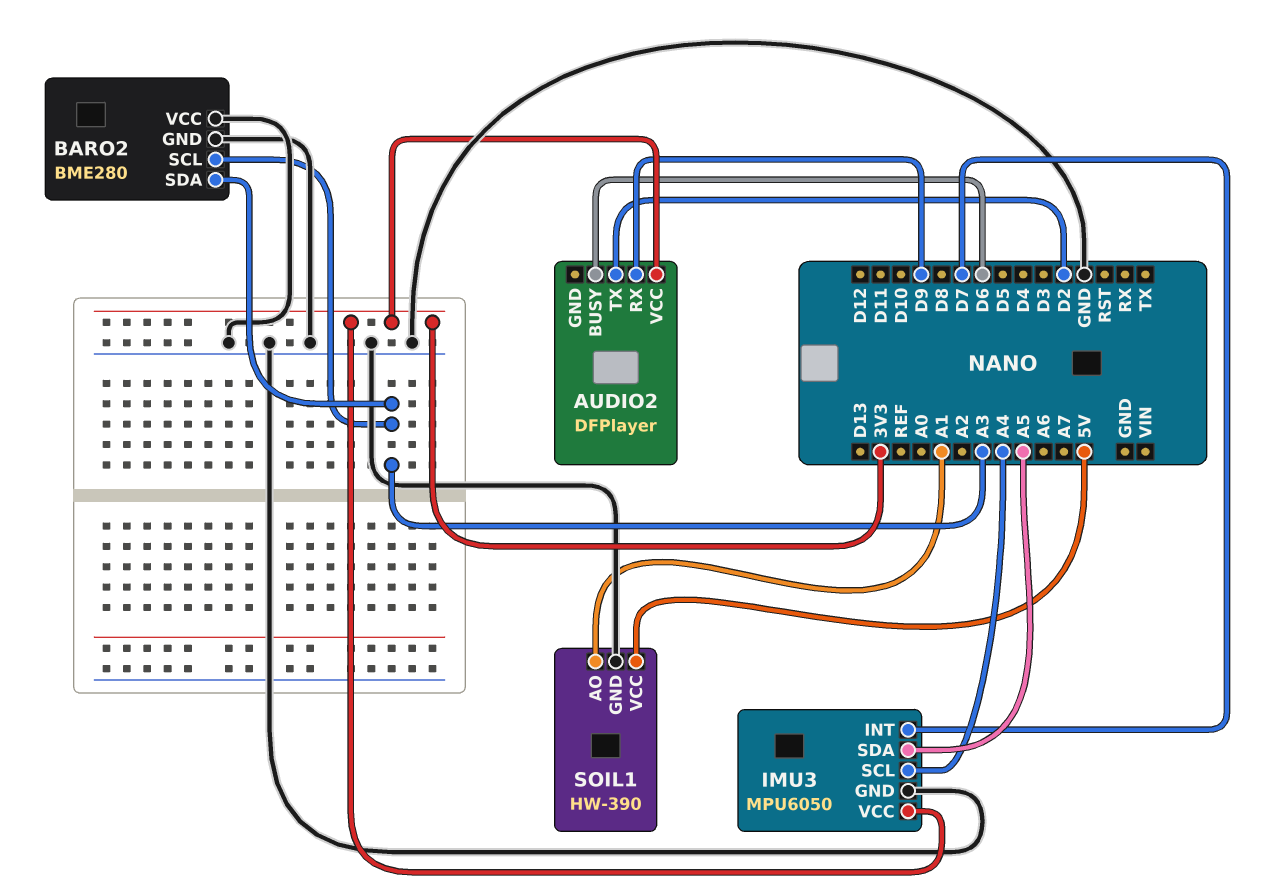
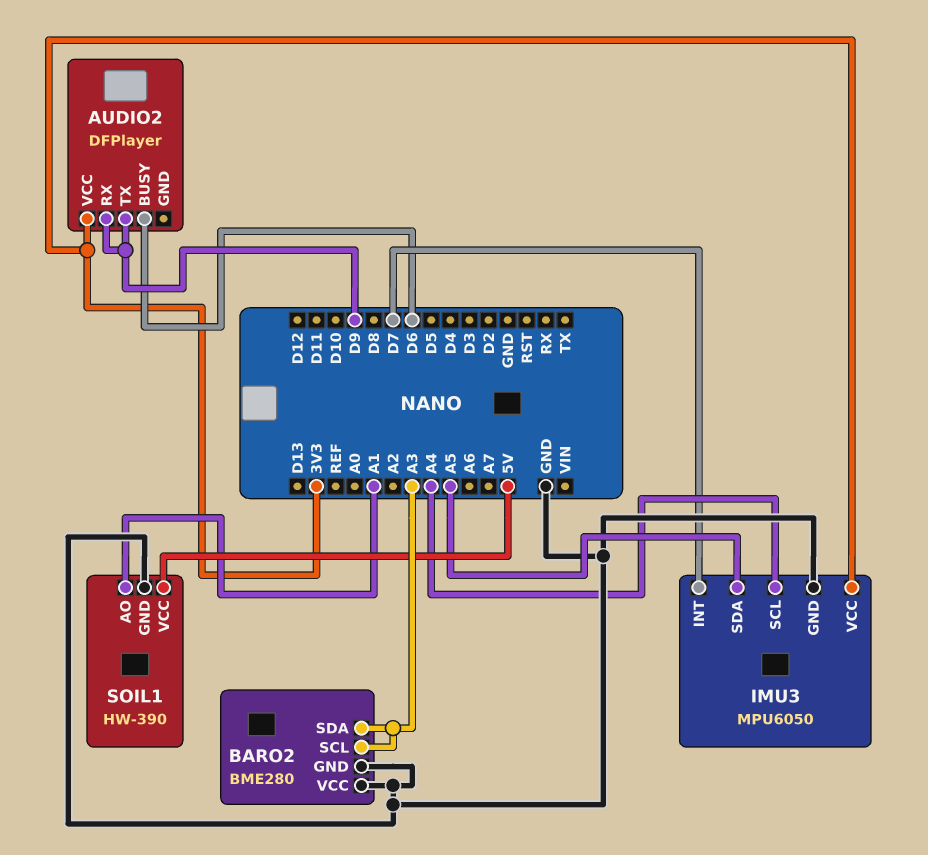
AUDIO2 pin TX: D2 -> D9

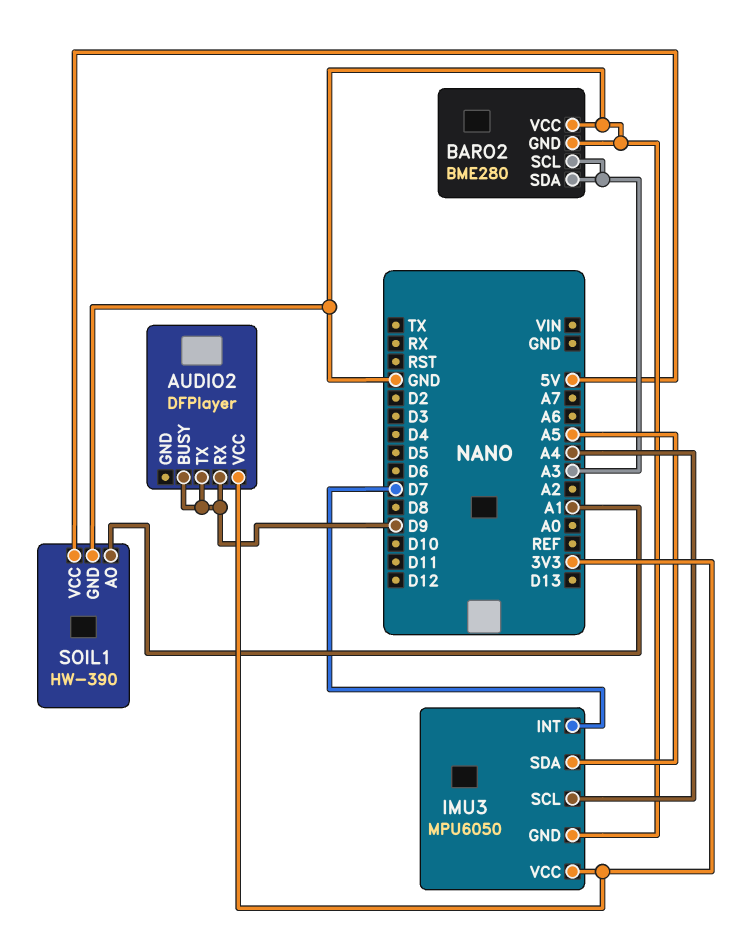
AUDIO2 pin BUSY: D6 -> D9

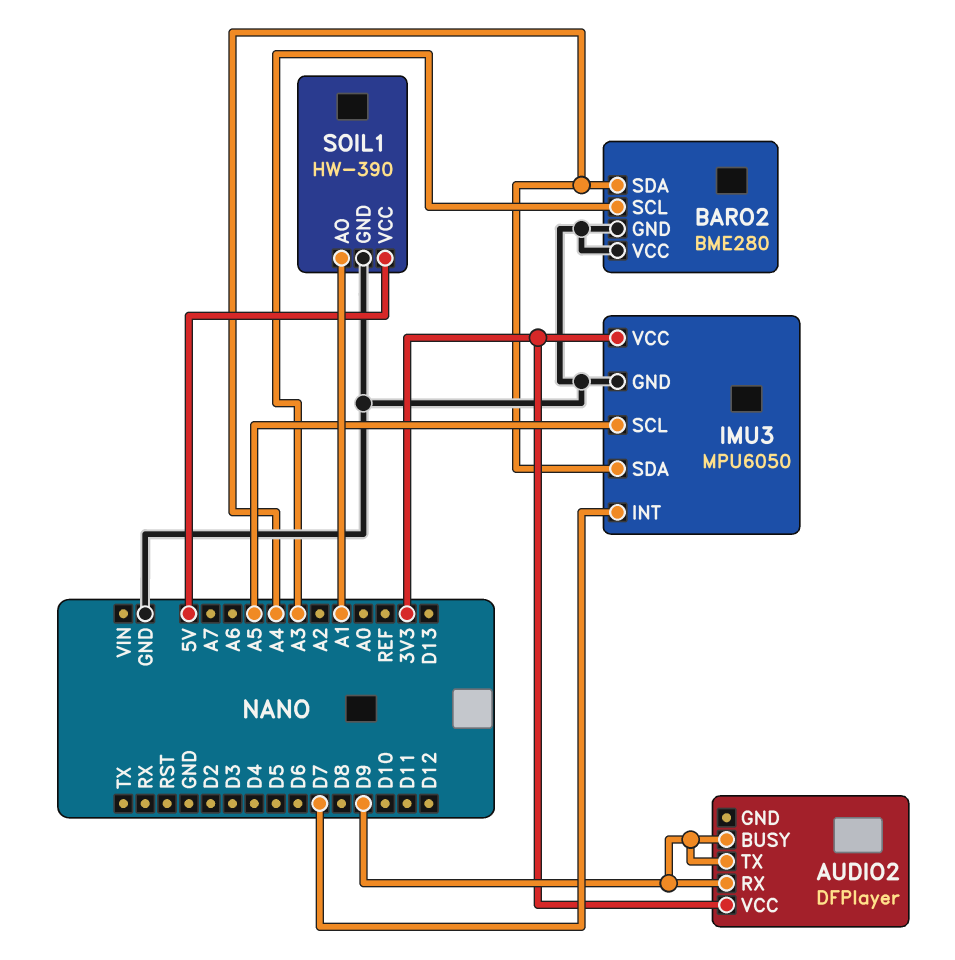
BARO2 pin SDA: A3 -> A4
IMU3 pin SCL: A4 -> A5
IMU3 pin SDA: A5 -> A4

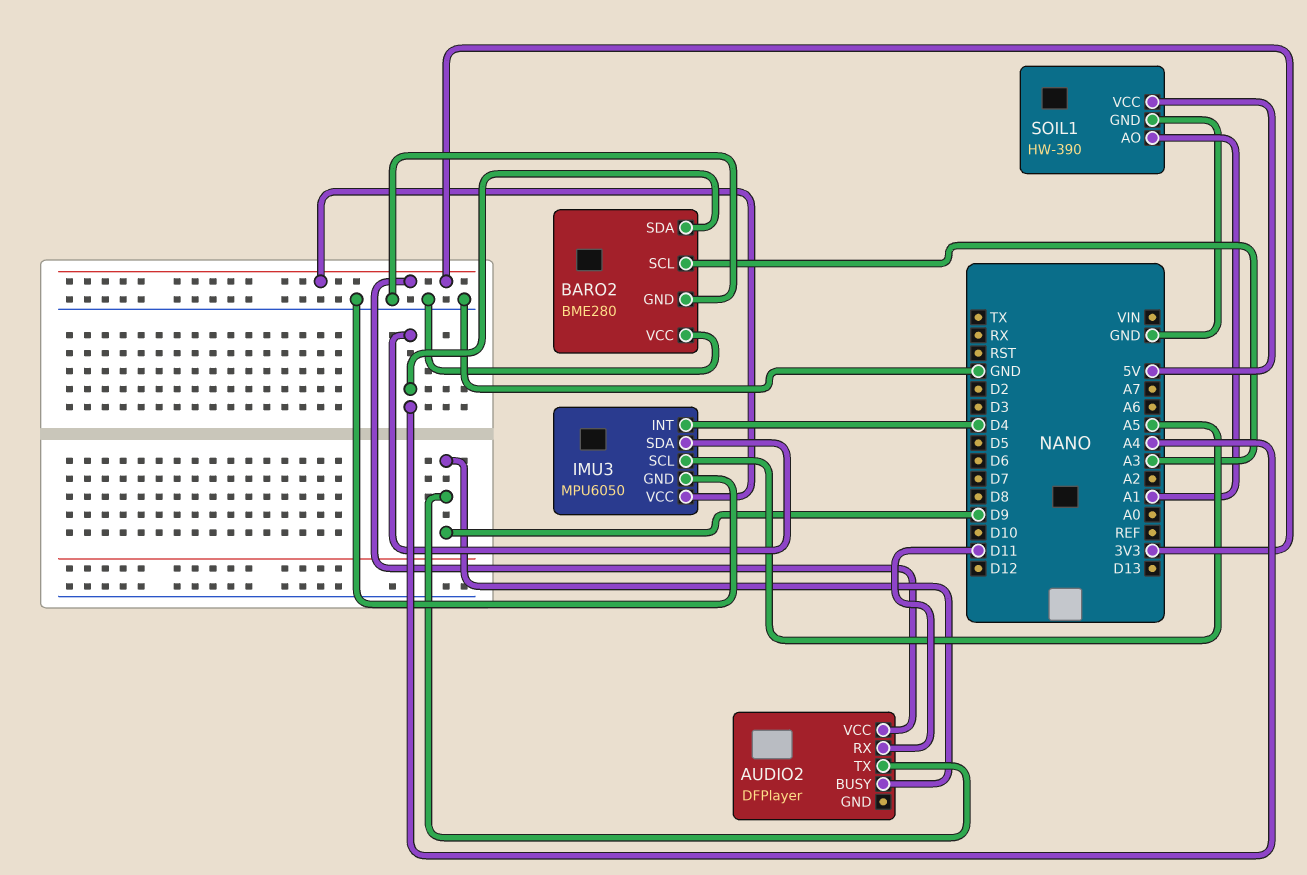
AUDIO2 pin RX: D9 -> D11
IMU3 pin INT: D7 -> D4

